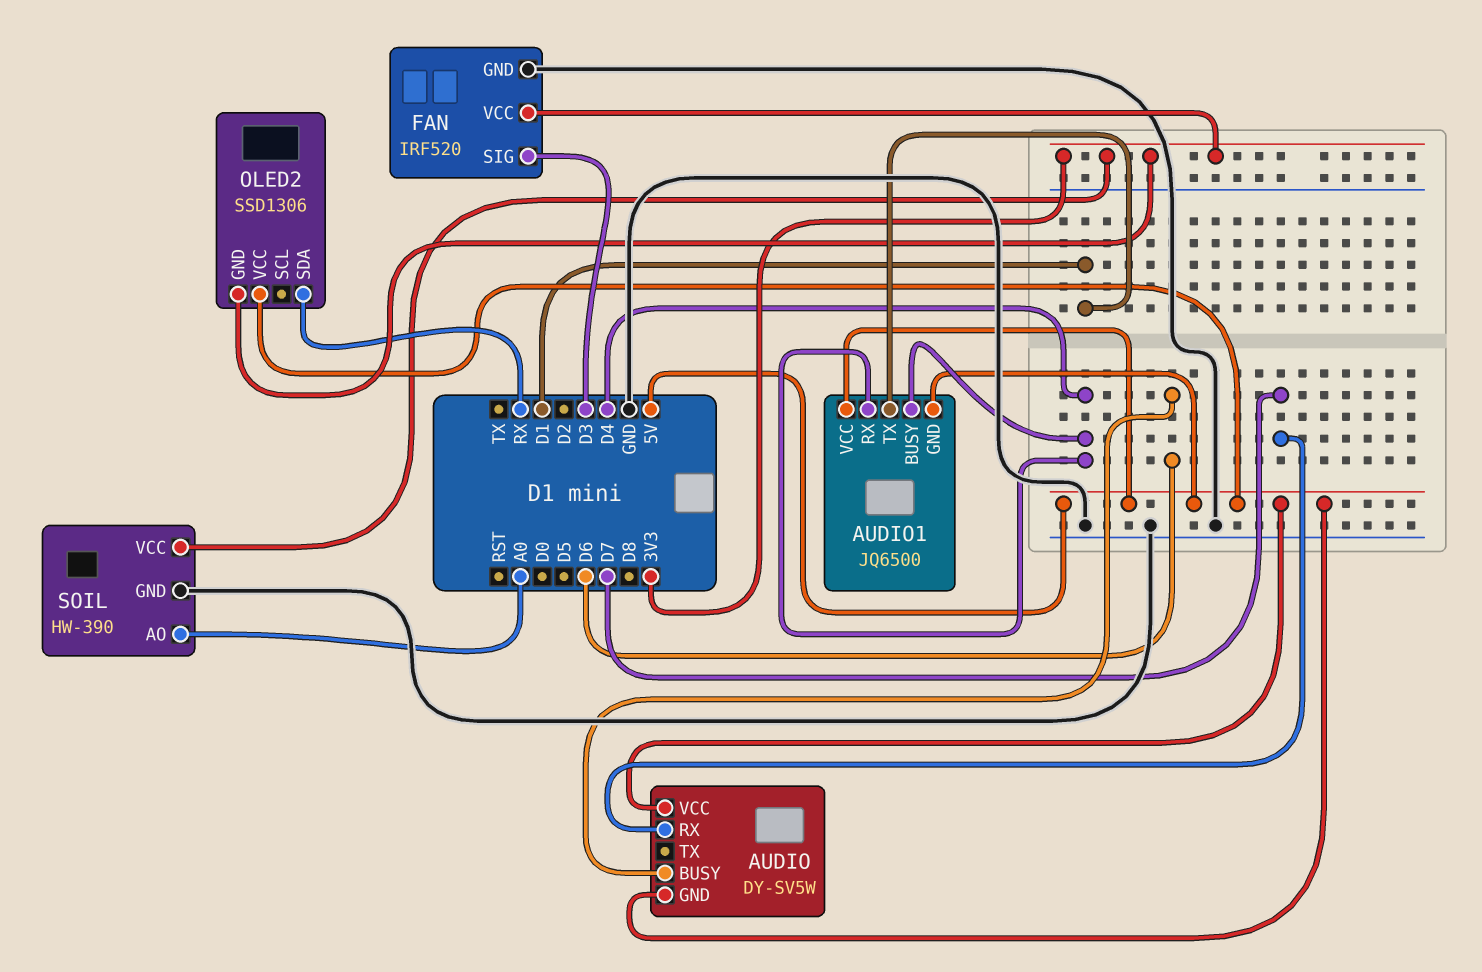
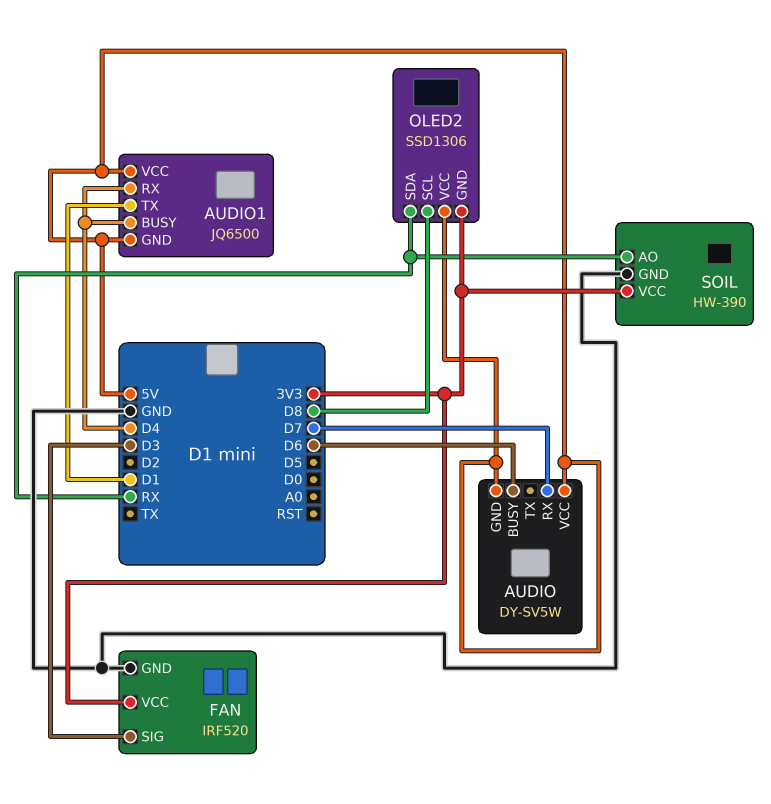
OLED2 pin SCL: none -> D8
SOIL pin AO: A0 -> RX

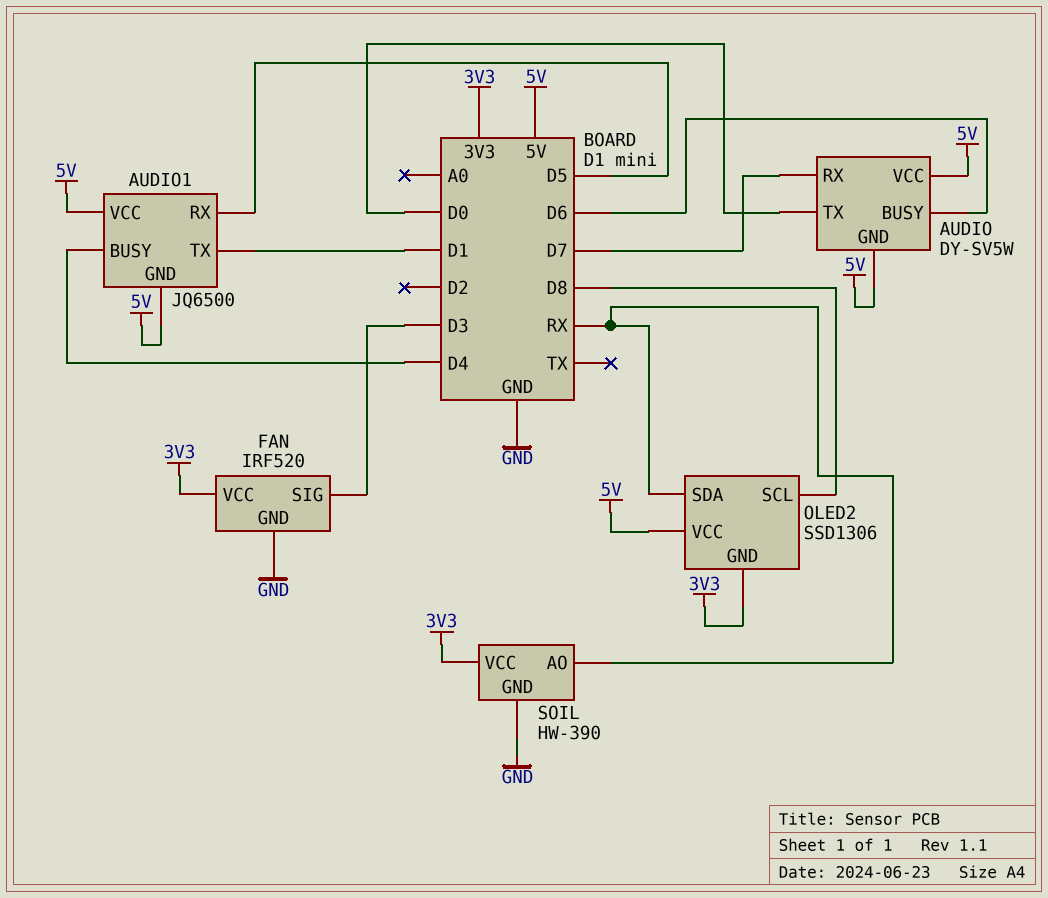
AUDIO pin TX: none -> D0
AUDIO1 pin RX: D4 -> D5

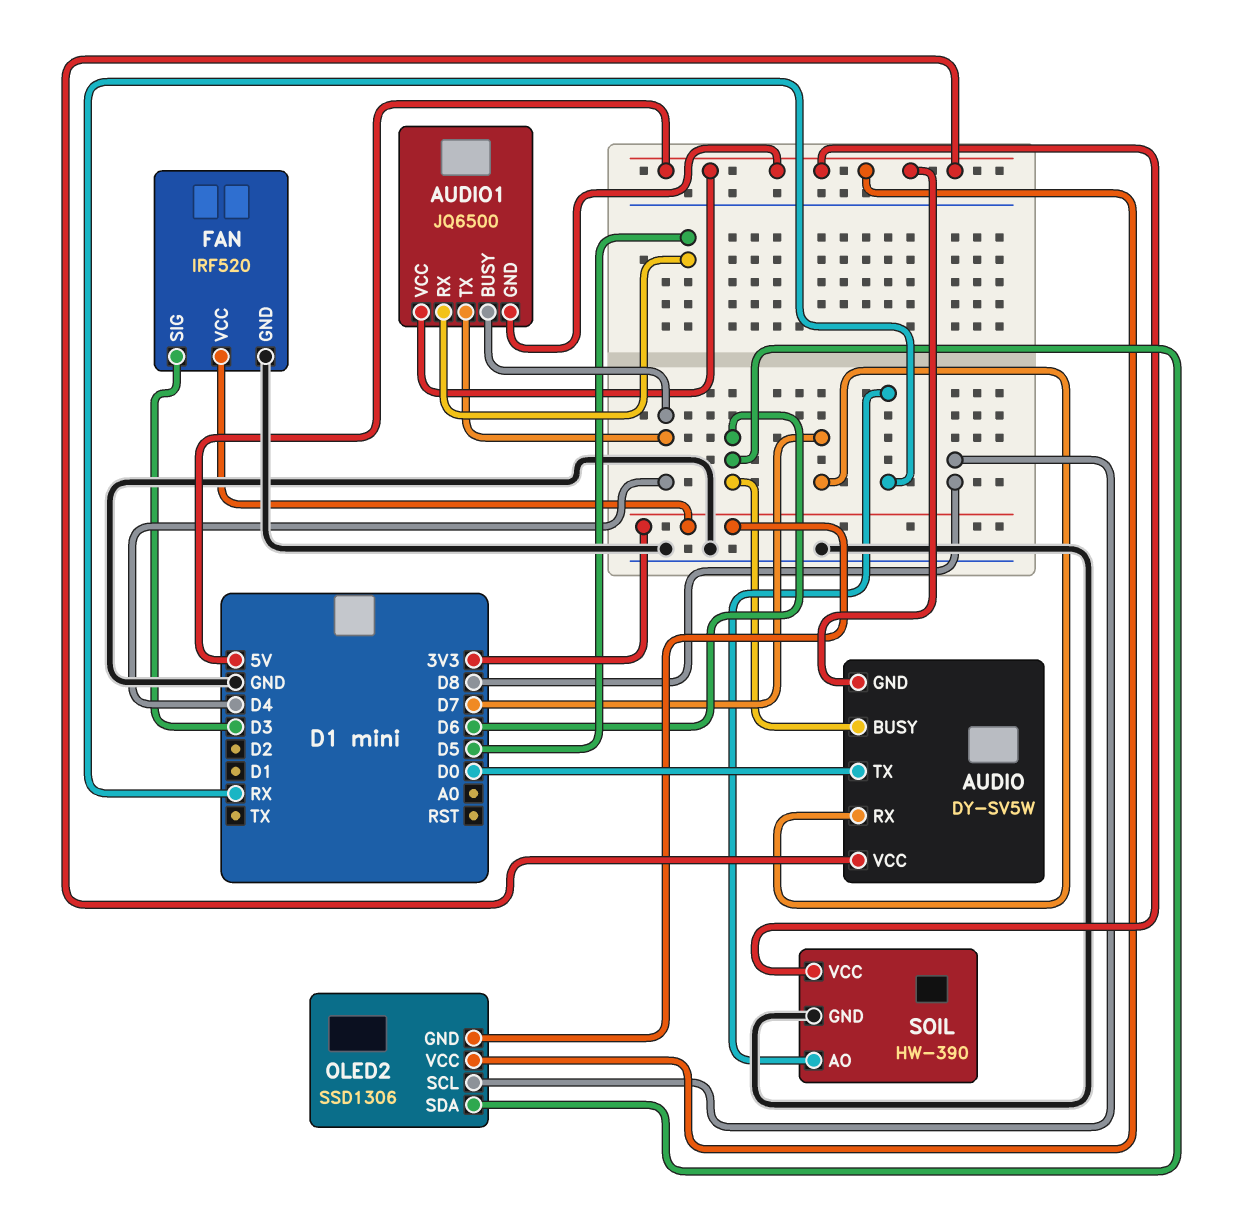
AUDIO1 pin TX: D1 -> D4
OLED2 pin SDA: RX -> D6
SOIL pin VCC: 3V3 -> 5V

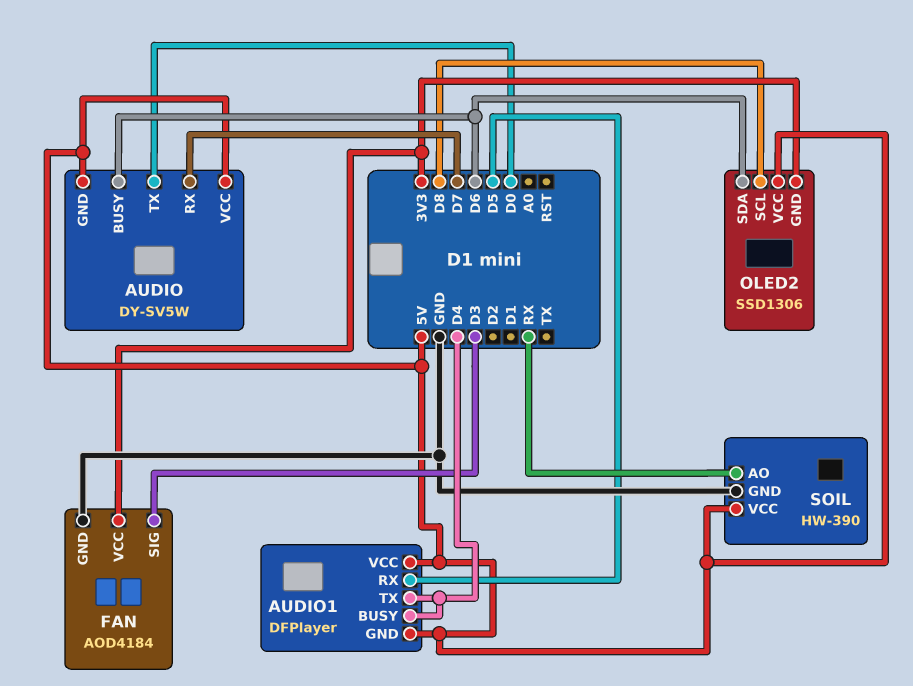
AUDIO1: JQ6500 -> DFPlayer
FAN: IRF520 -> AOD4184

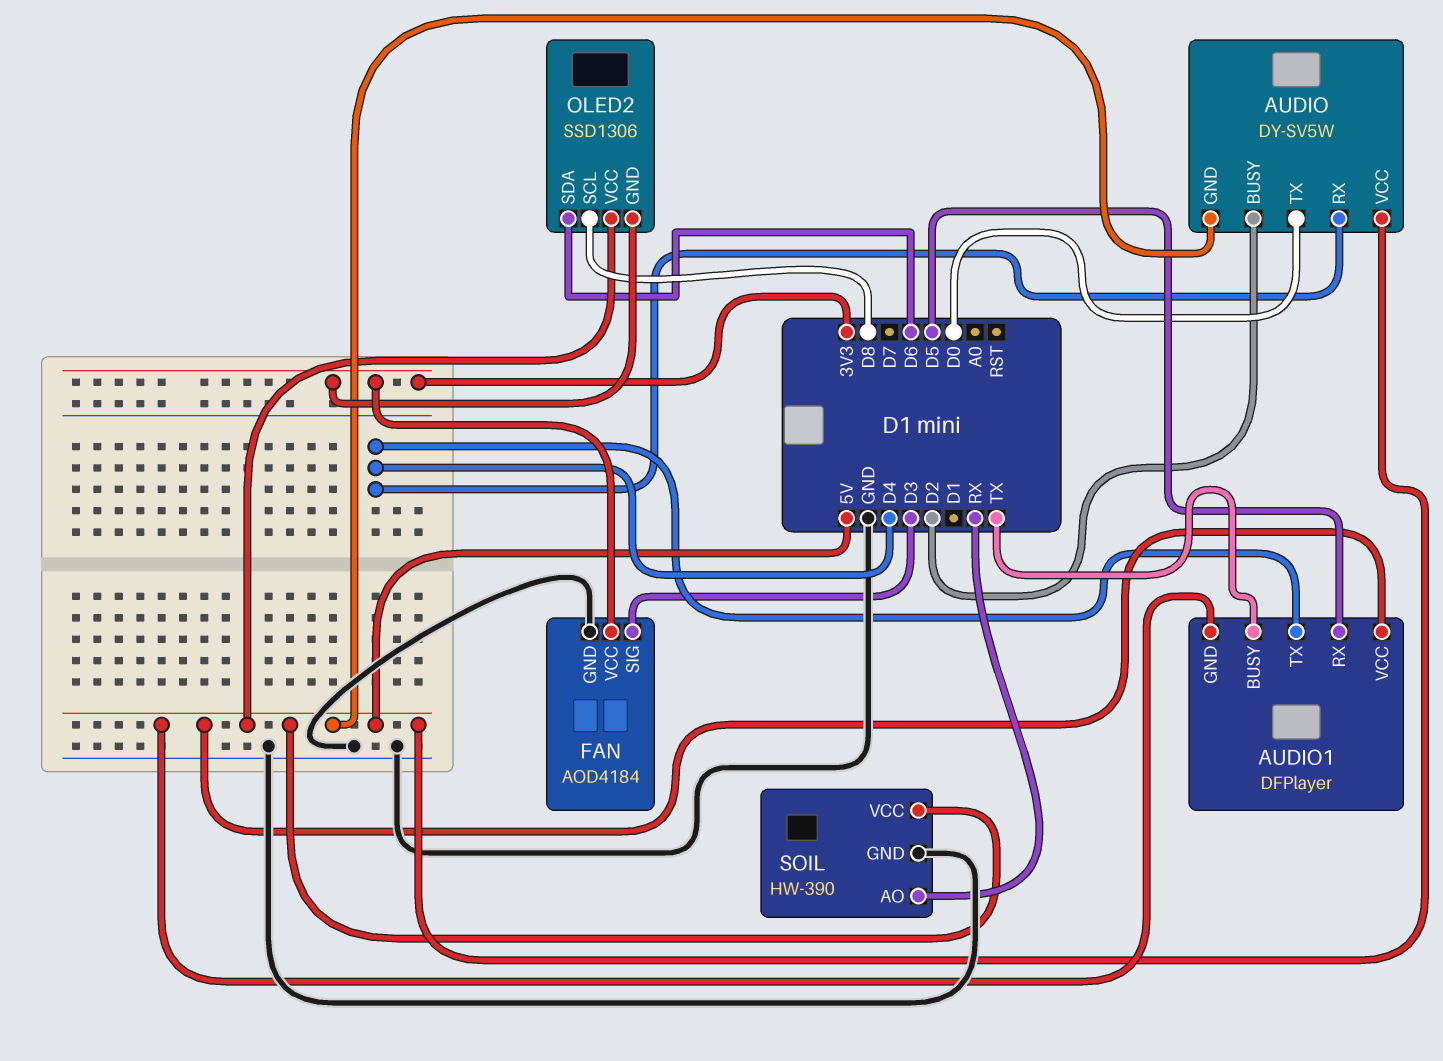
AUDIO pin BUSY: D6 -> D2
AUDIO pin RX: D7 -> D4
AUDIO1 pin BUSY: D4 -> TX

